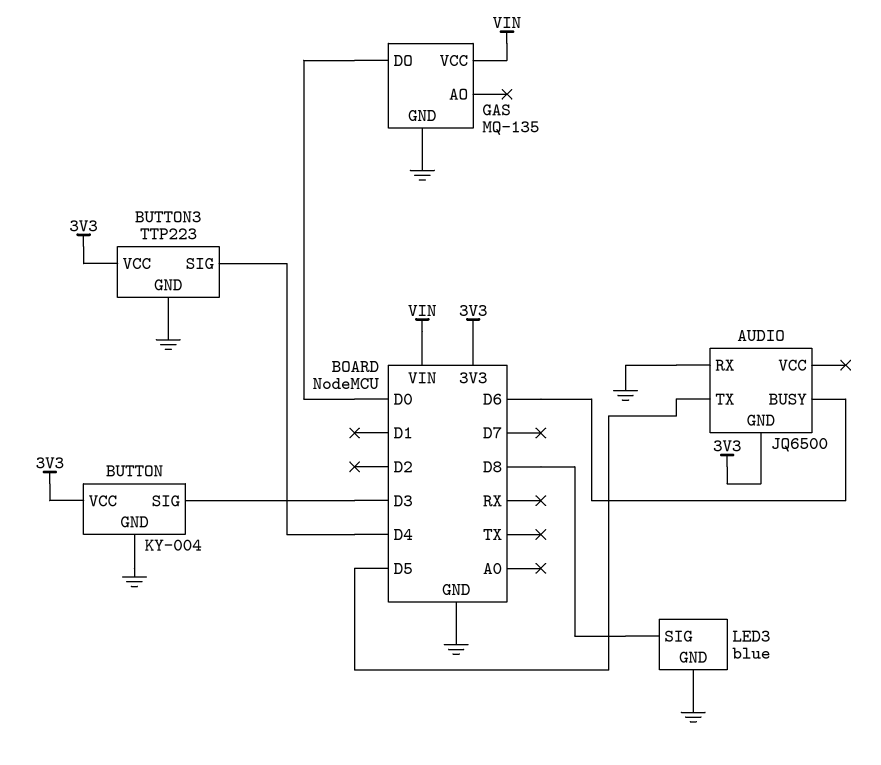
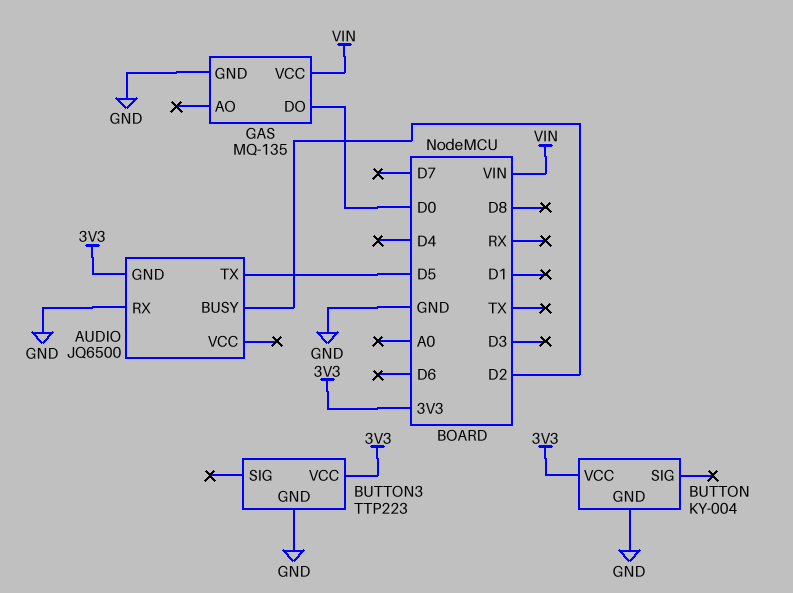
AUDIO pin BUSY: D6 -> D2
BUTTON pin SIG: D3 -> none
BUTTON3 pin SIG: D4 -> none
LED3: blue -> none
LED3 pin GND: GND -> none
LED3 pin SIG: D8 -> none

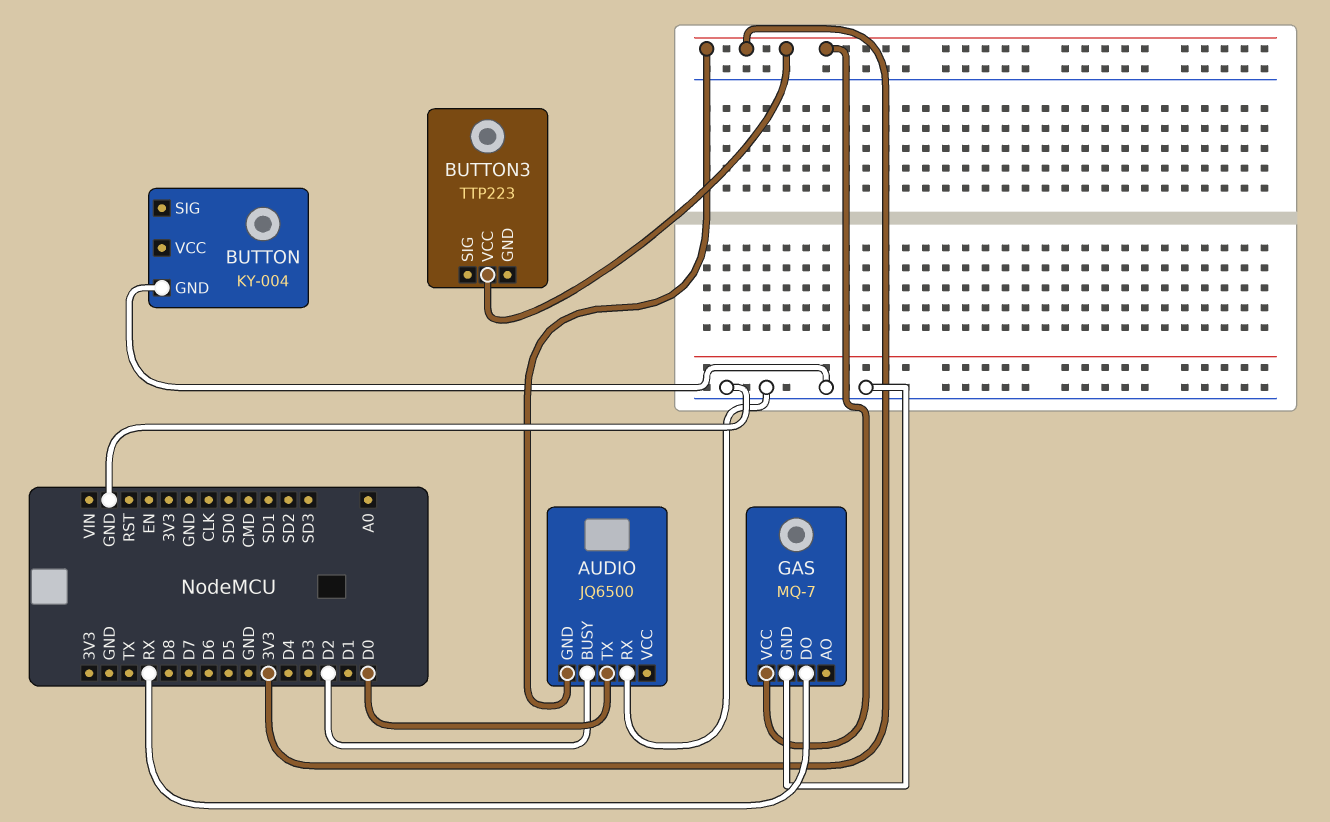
AUDIO pin TX: D5 -> D0
BUTTON pin VCC: 3V3 -> none
BUTTON3 pin GND: GND -> none
GAS: MQ-135 -> MQ-7
GAS pin DO: D0 -> RX
GAS pin VCC: VIN -> 3V3

